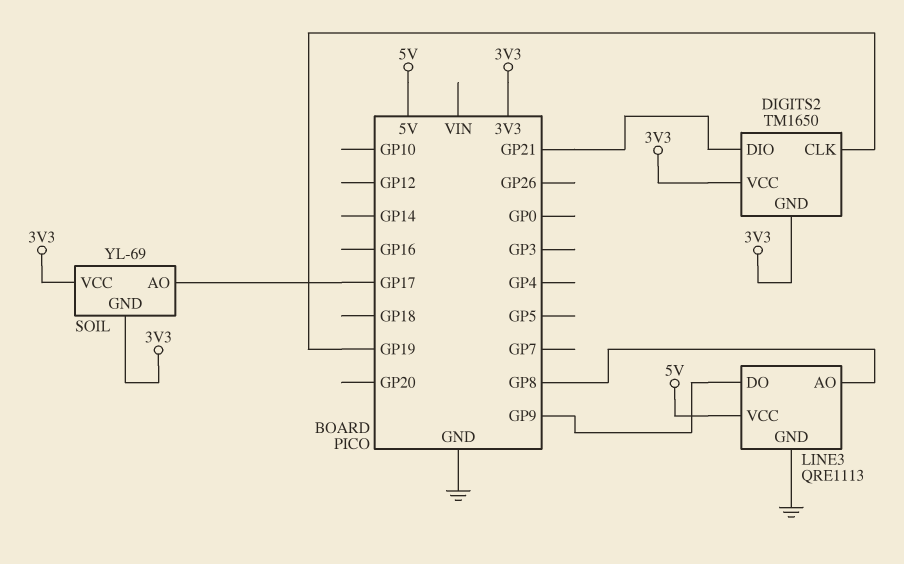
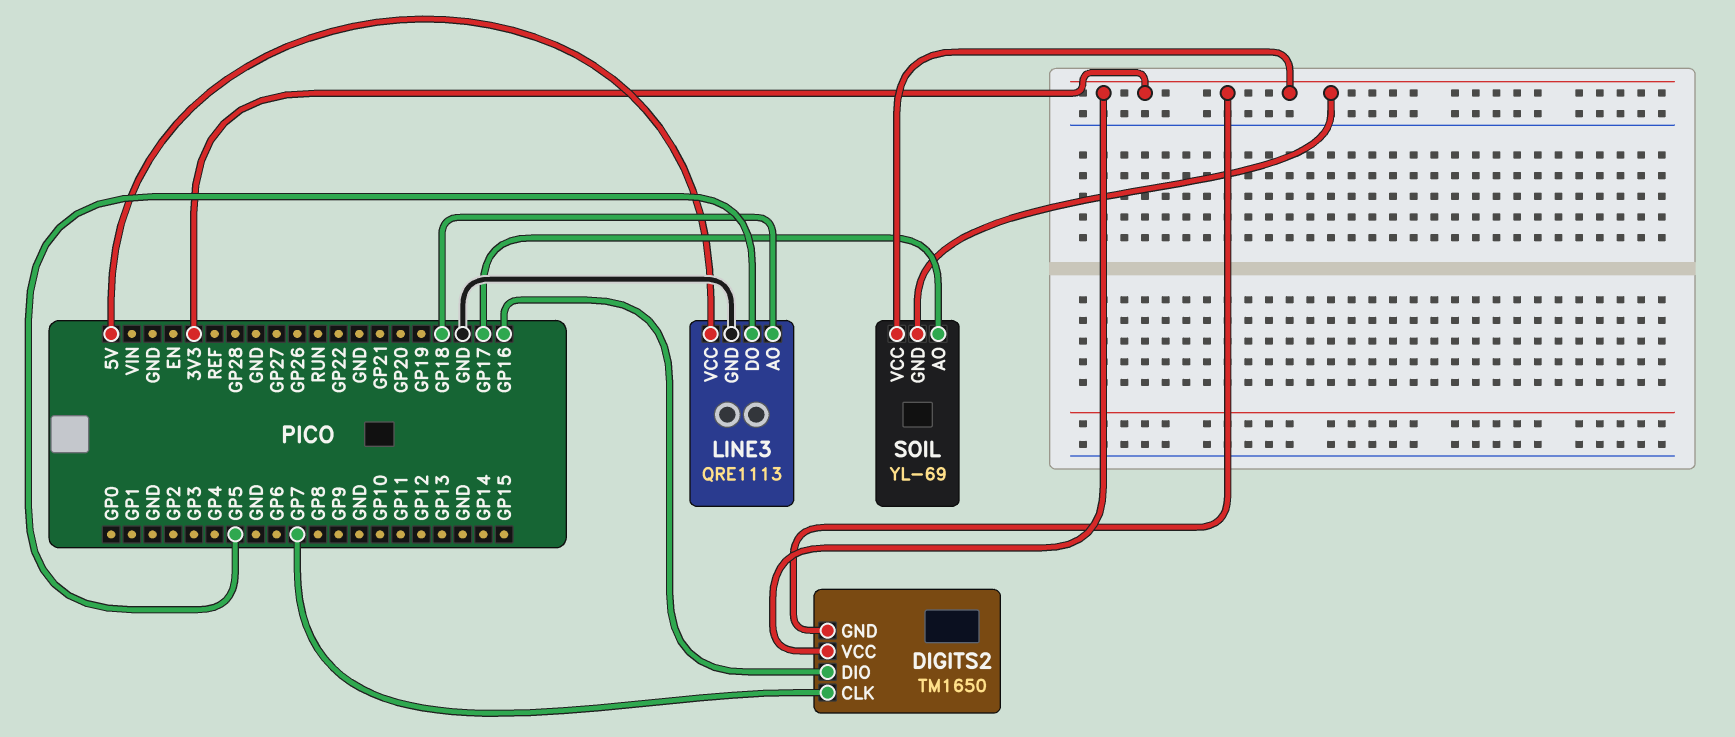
DIGITS2 pin CLK: GP19 -> GP7
DIGITS2 pin DIO: GP21 -> GP16
LINE3 pin AO: GP8 -> GP18
LINE3 pin DO: GP9 -> GP5

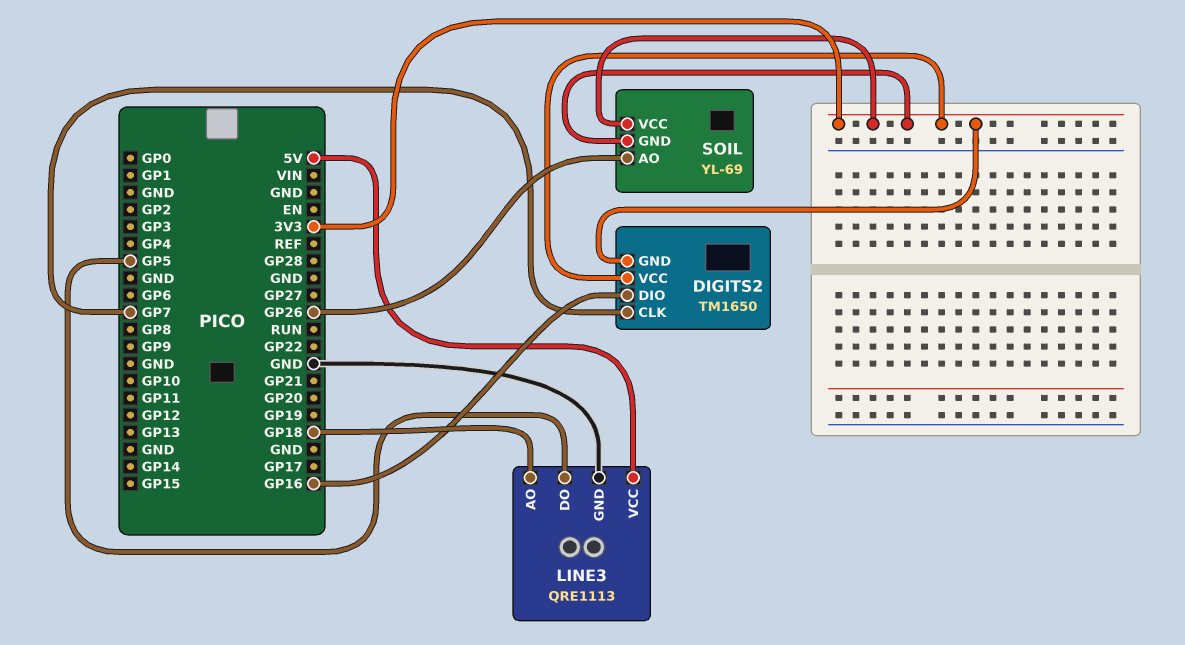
SOIL pin AO: GP17 -> GP26

